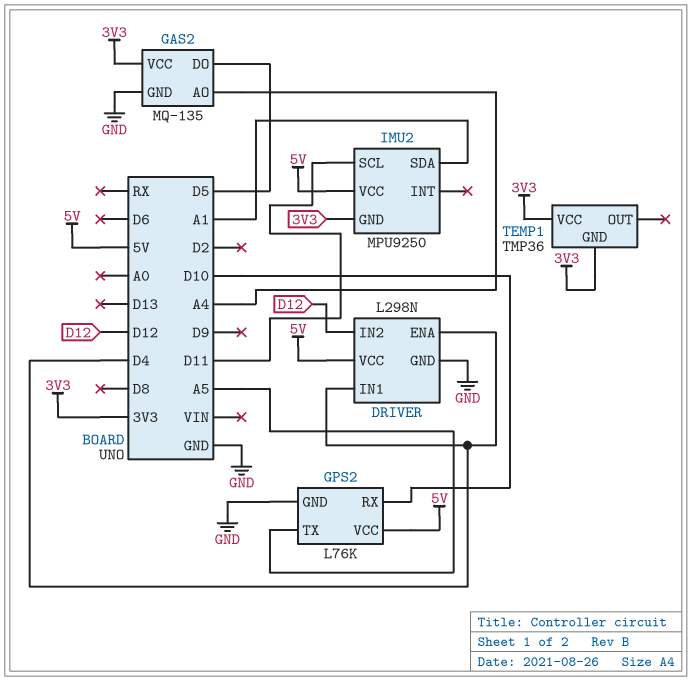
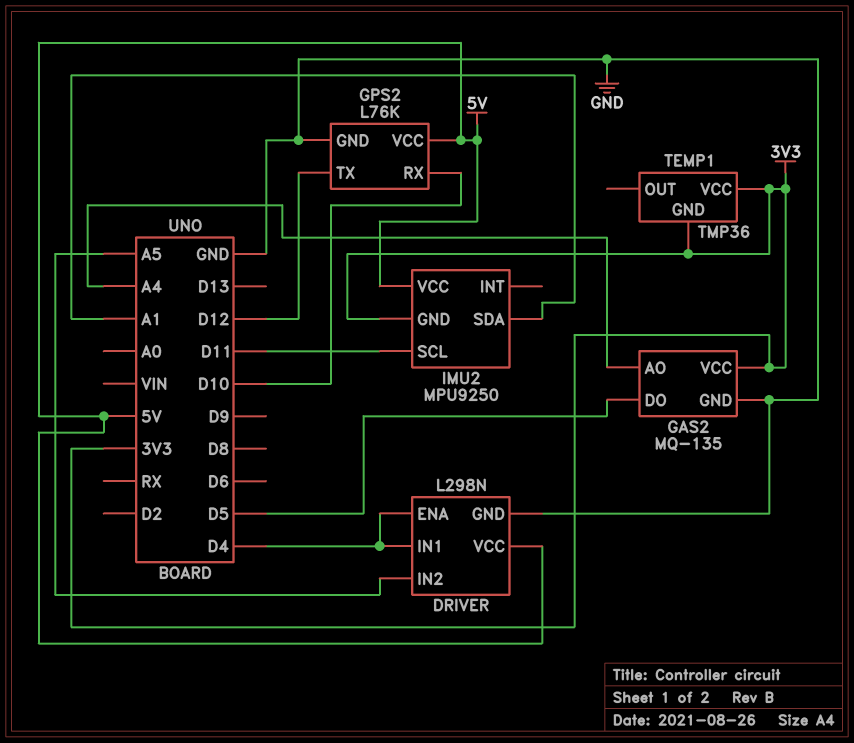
DRIVER pin IN2: D12 -> A5
GPS2 pin TX: A5 -> D12

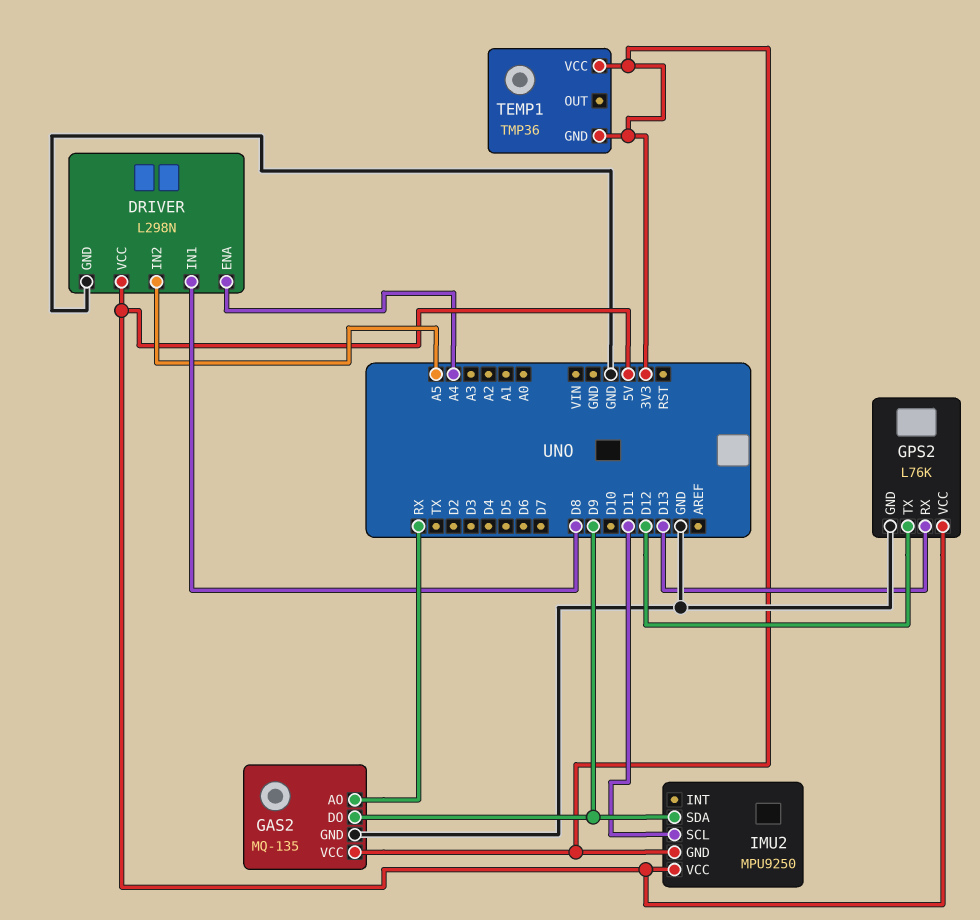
DRIVER pin ENA: D4 -> A4
DRIVER pin IN1: D4 -> D8
GAS2 pin AO: A4 -> RX
GAS2 pin DO: D5 -> D9
GPS2 pin RX: D10 -> D13
IMU2 pin SDA: A1 -> D9

